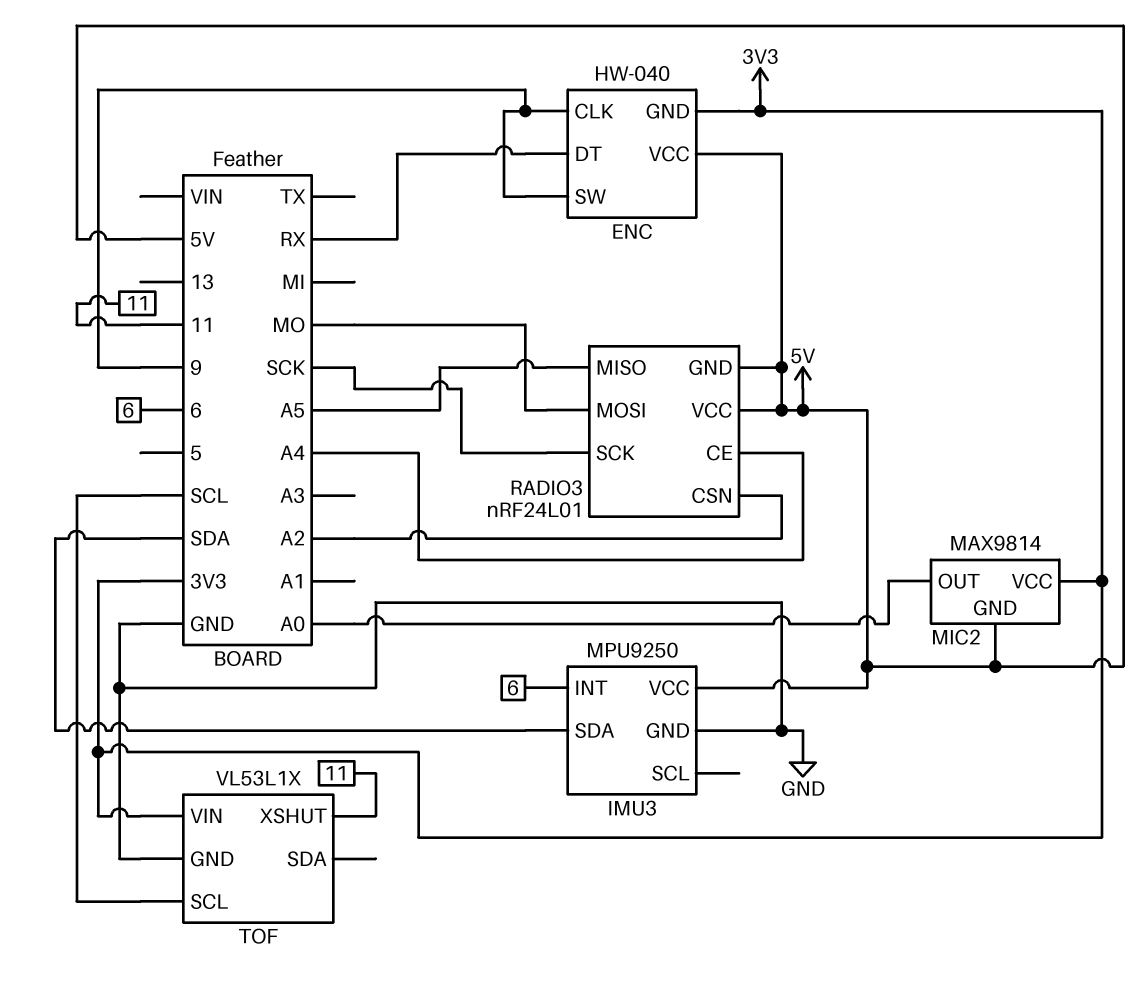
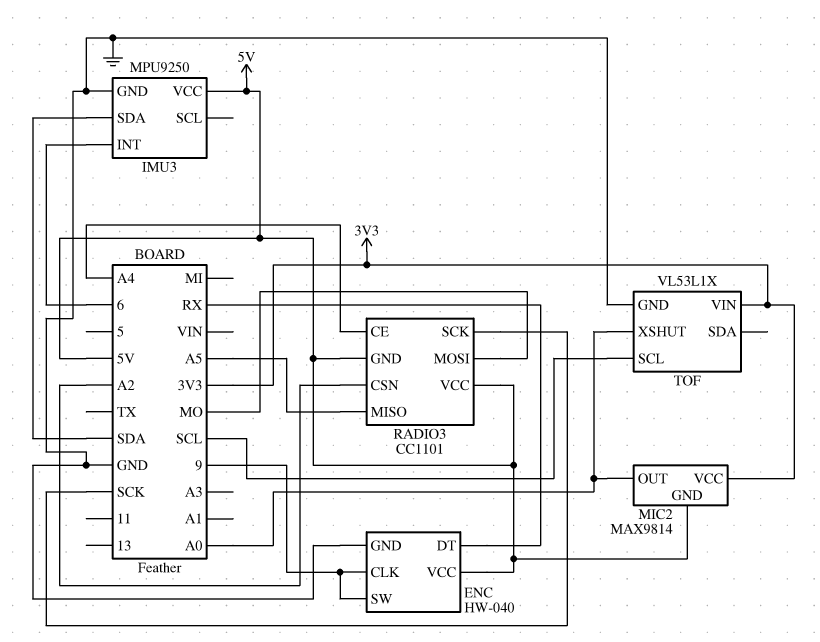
ENC pin GND: 3V3 -> GND
RADIO3: nRF24L01 -> CC1101
TOF pin XSHUT: 11 -> A0

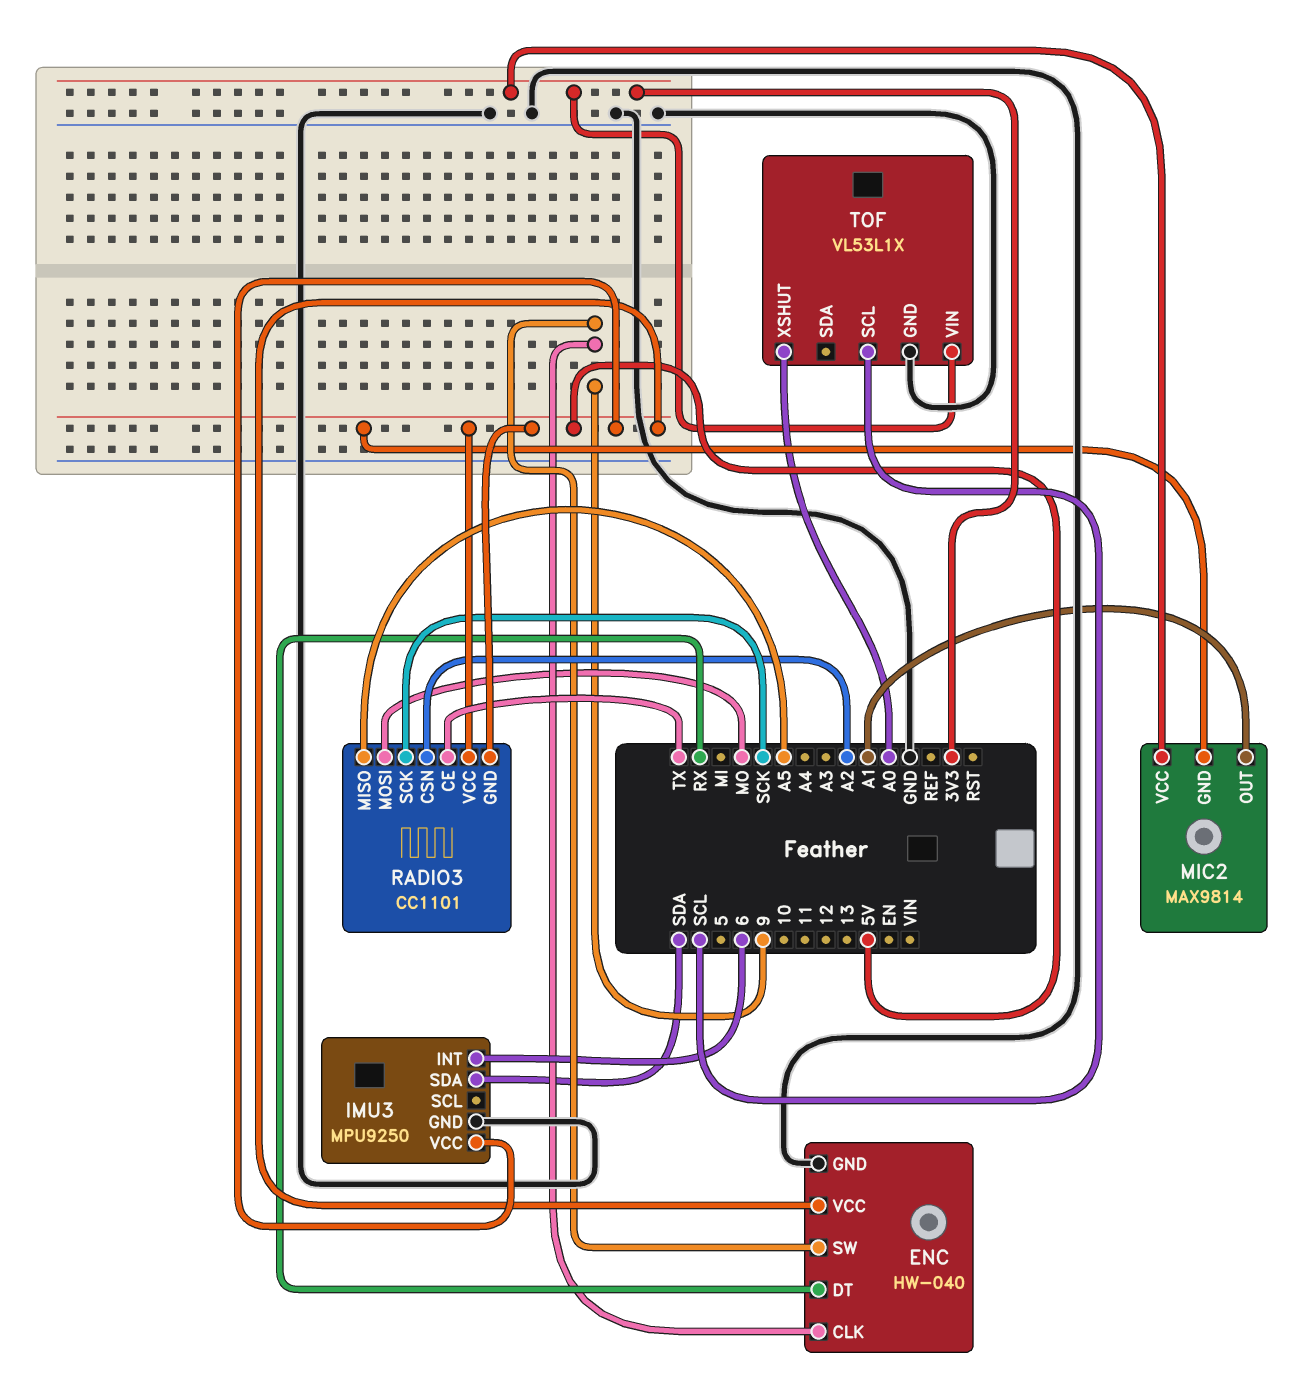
MIC2 pin OUT: A0 -> A1
RADIO3 pin CE: A4 -> TX

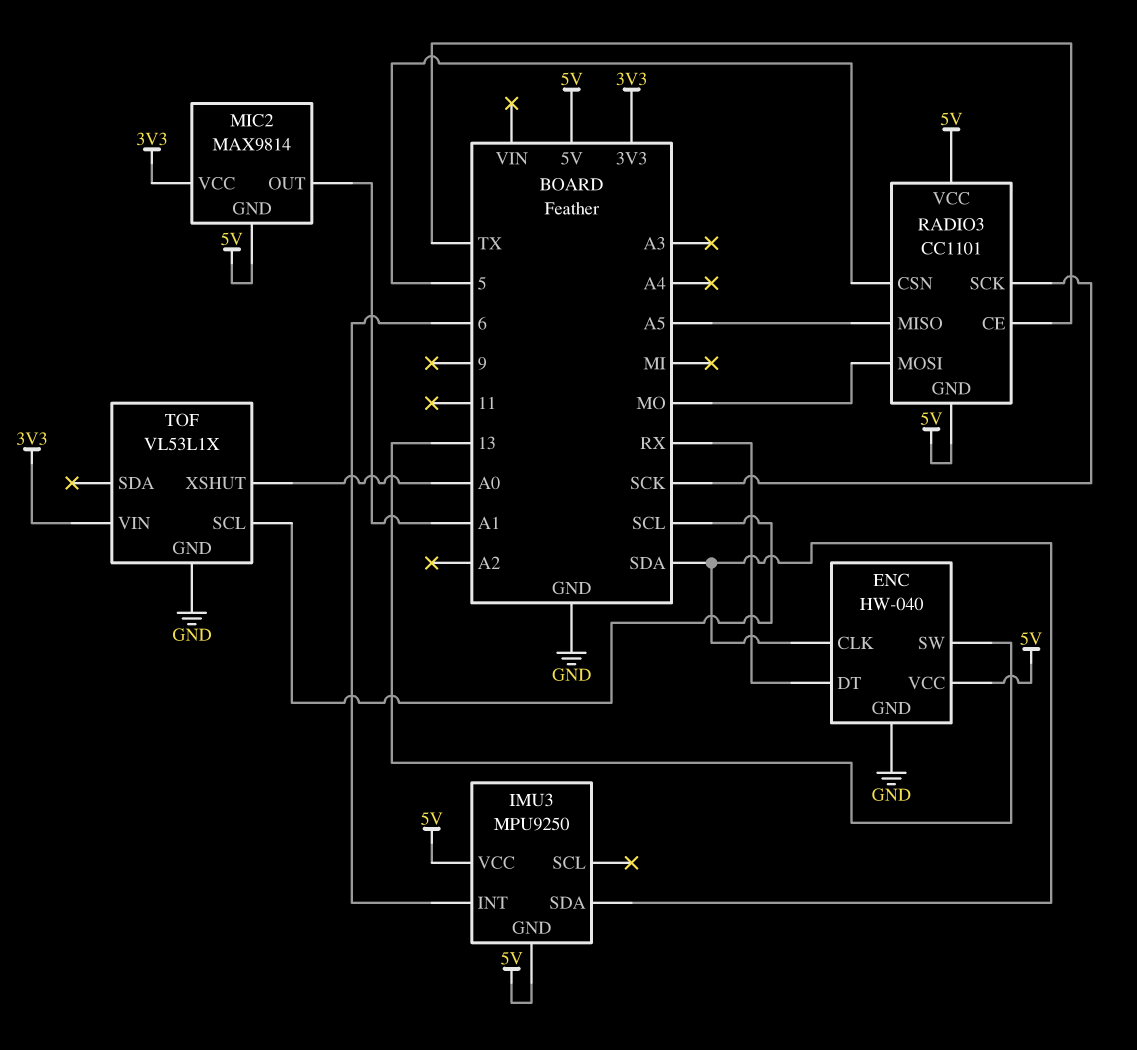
ENC pin CLK: 9 -> SDA
ENC pin SW: 9 -> 13
IMU3 pin GND: GND -> 5V
RADIO3 pin CSN: A2 -> 5

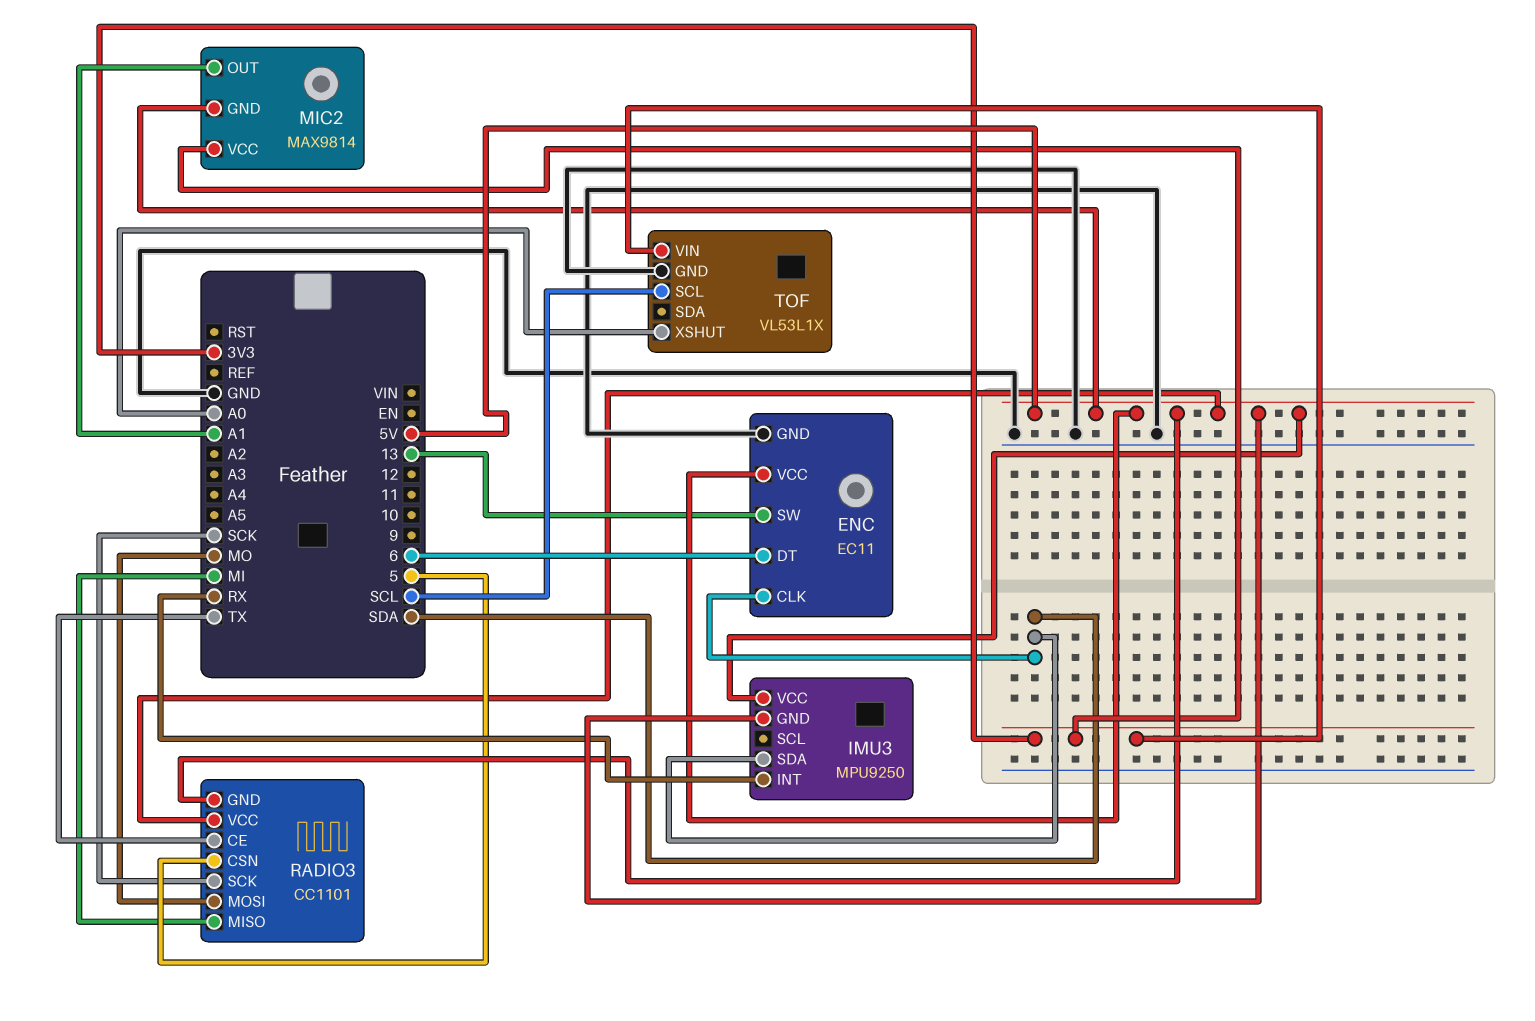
ENC: HW-040 -> EC11
ENC pin DT: RX -> 6
IMU3 pin INT: 6 -> RX
RADIO3 pin MISO: A5 -> MI

